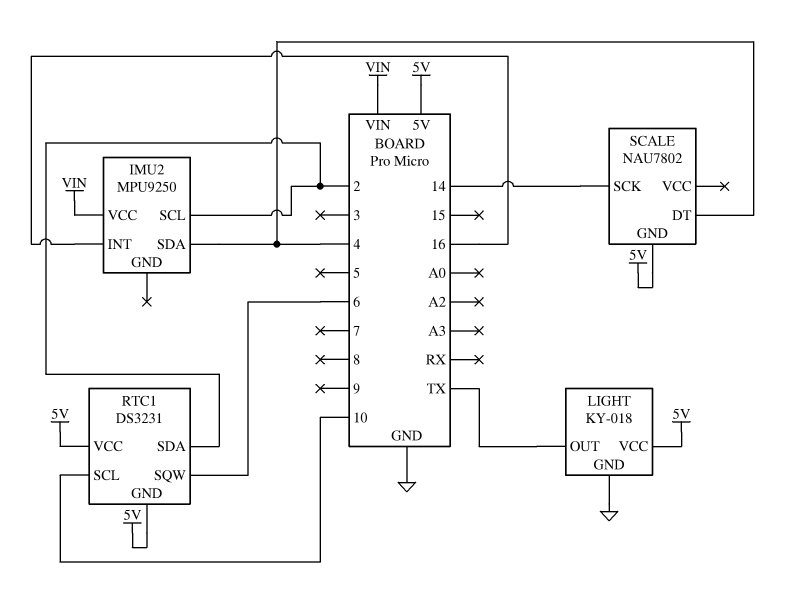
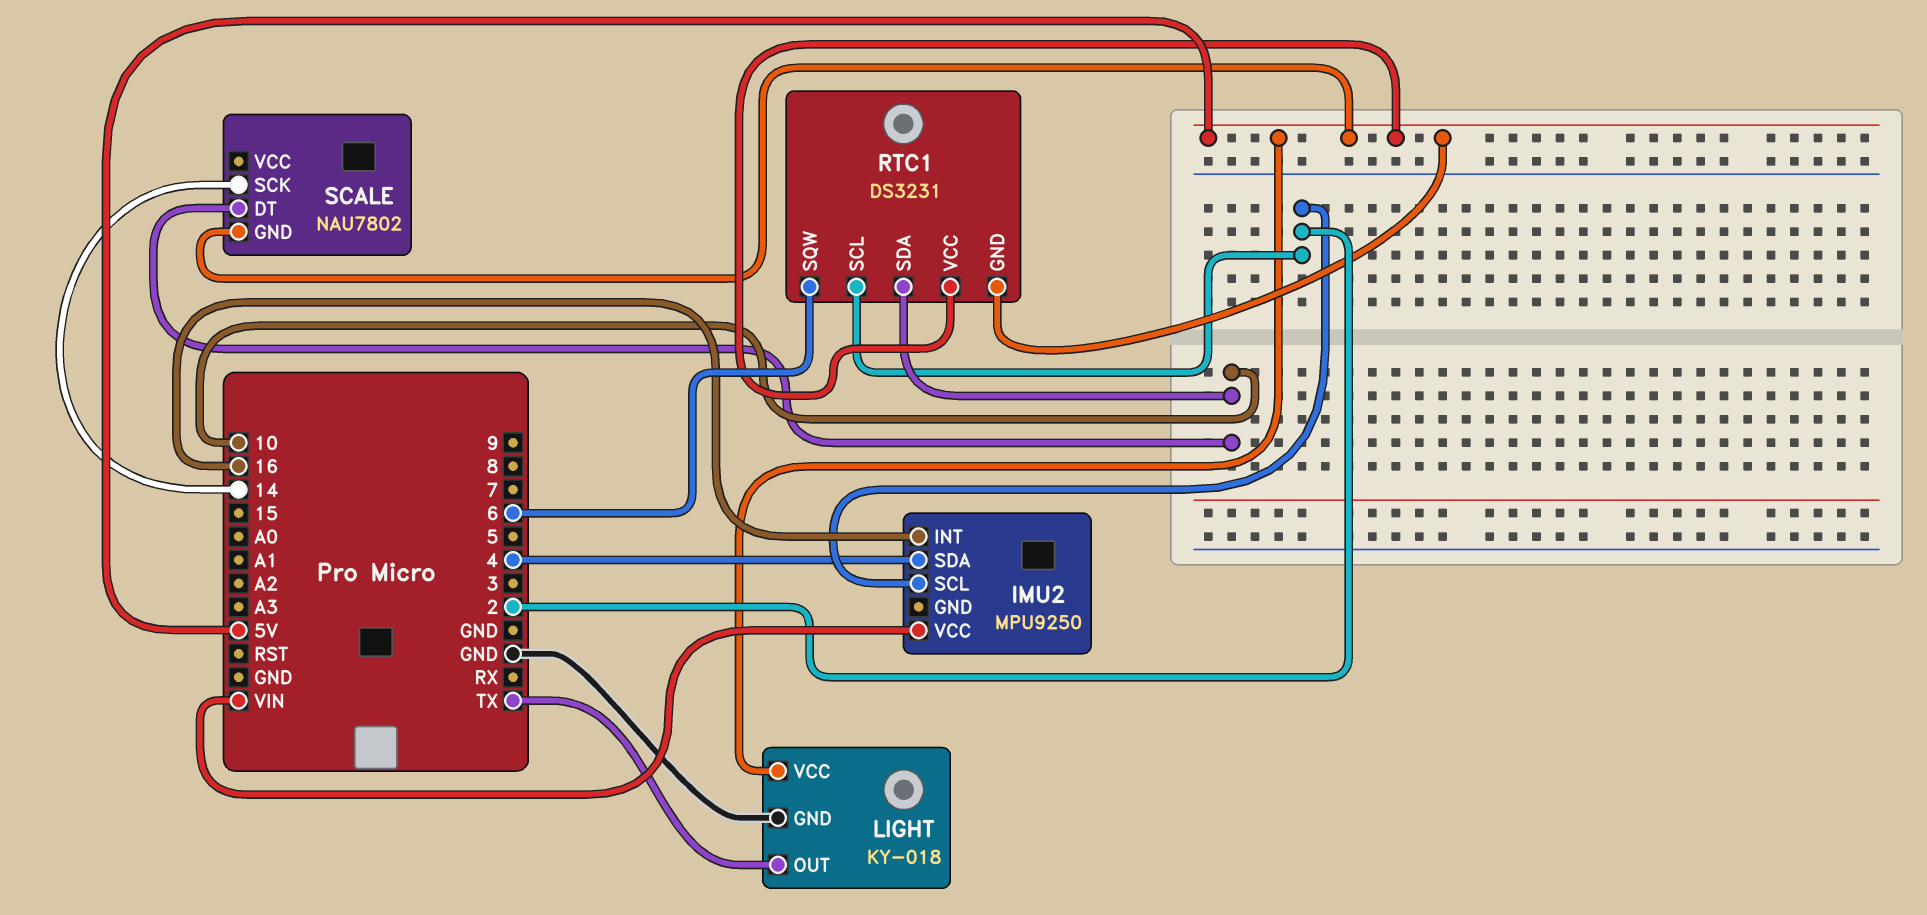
RTC1 pin SCL: 10 -> 2
RTC1 pin SDA: 2 -> 10
SCALE pin DT: 4 -> 10

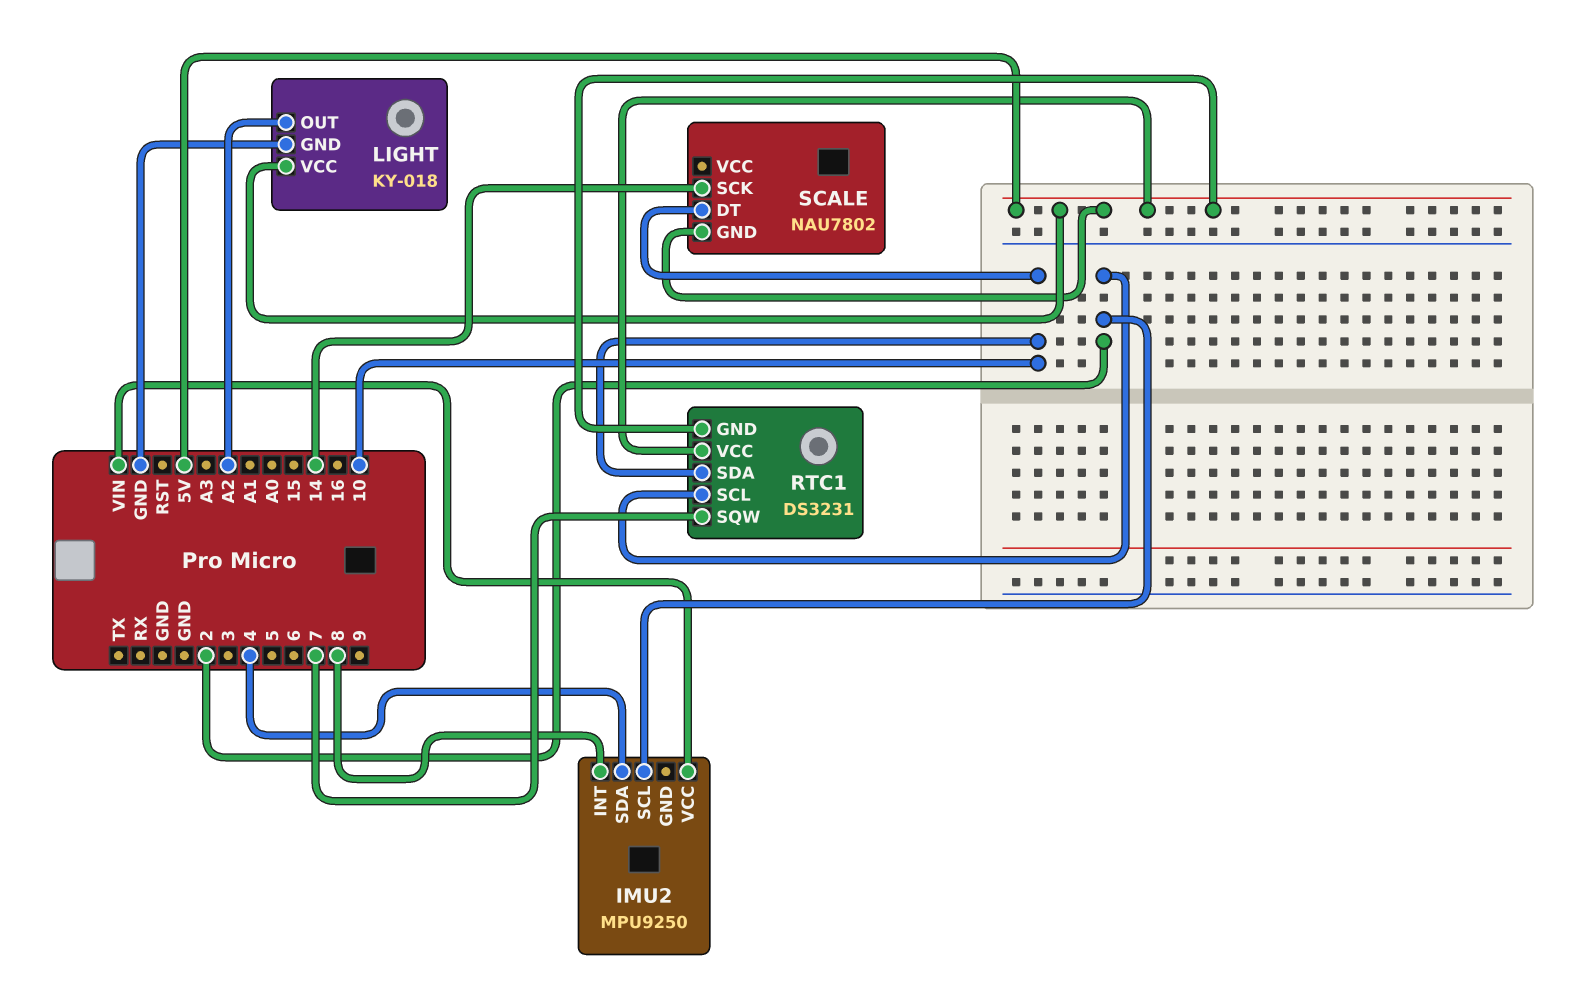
IMU2 pin INT: 16 -> 8
LIGHT pin OUT: TX -> A2
RTC1 pin SQW: 6 -> 7

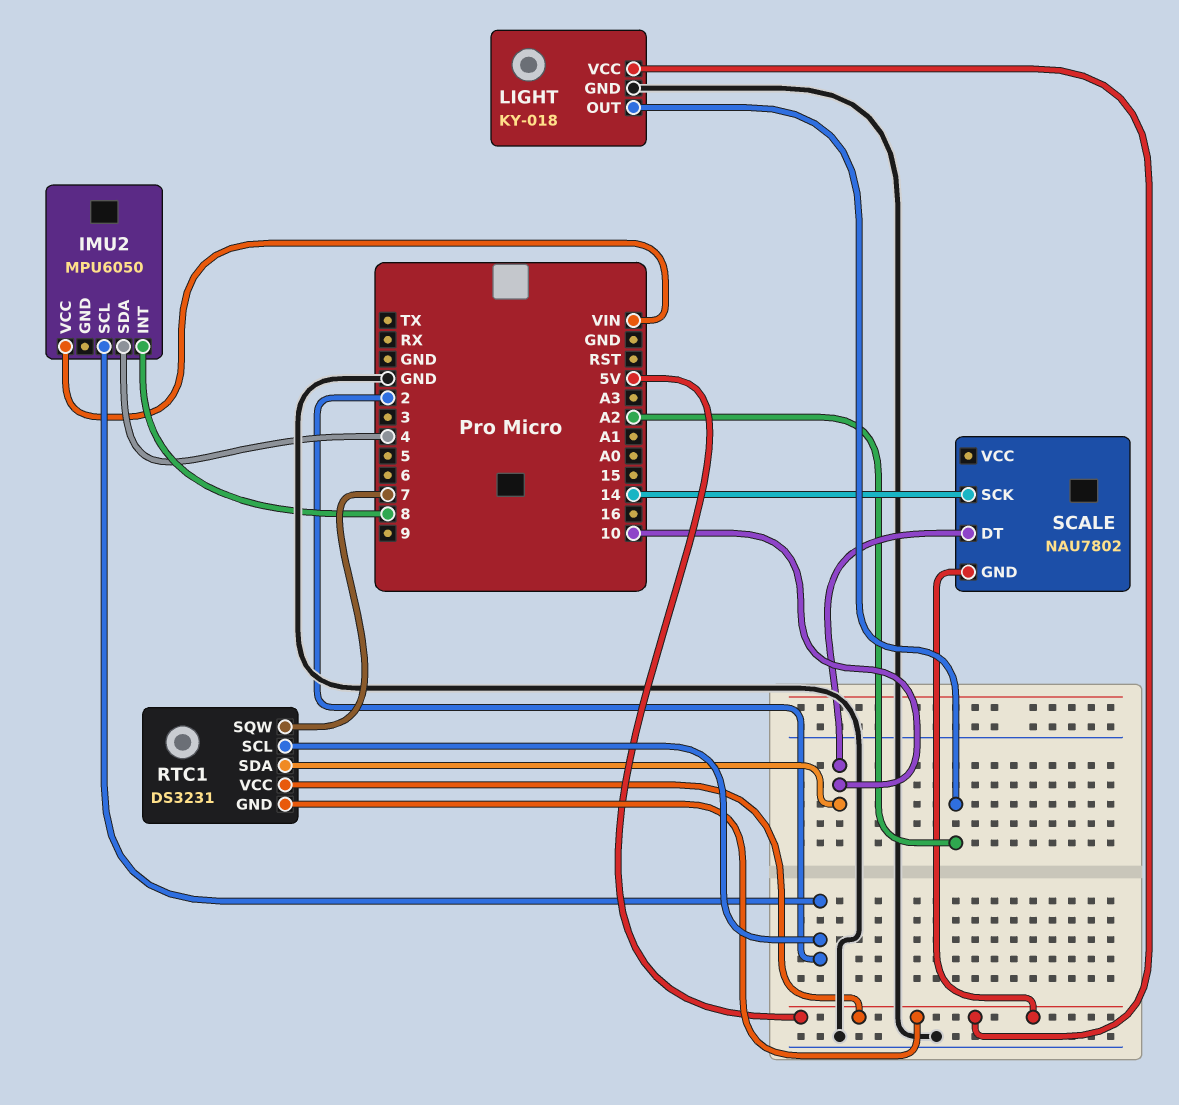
IMU2: MPU9250 -> MPU6050

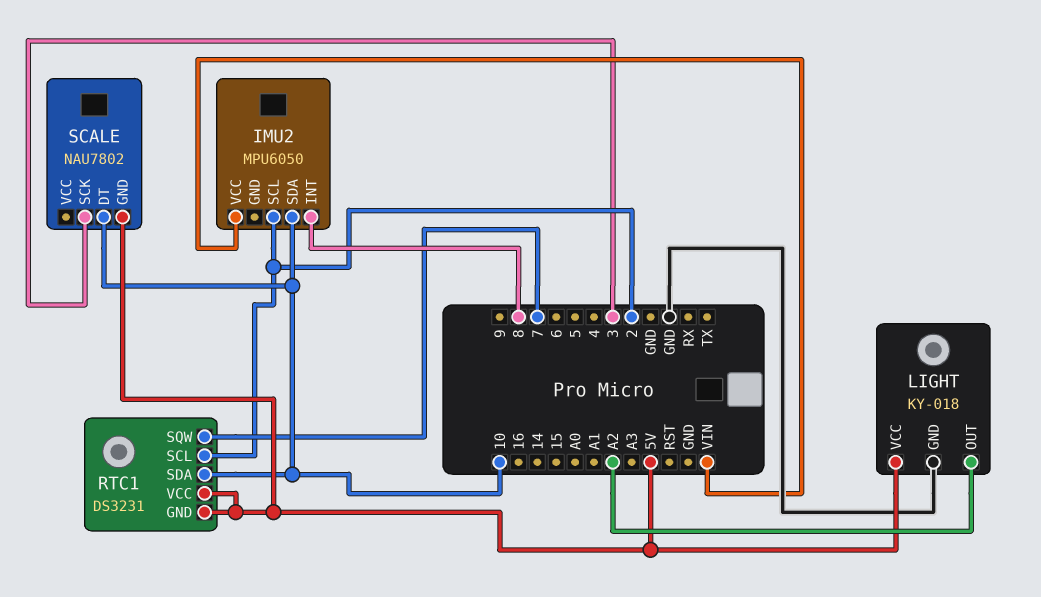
IMU2 pin SDA: 4 -> 10
SCALE pin SCK: 14 -> 3

